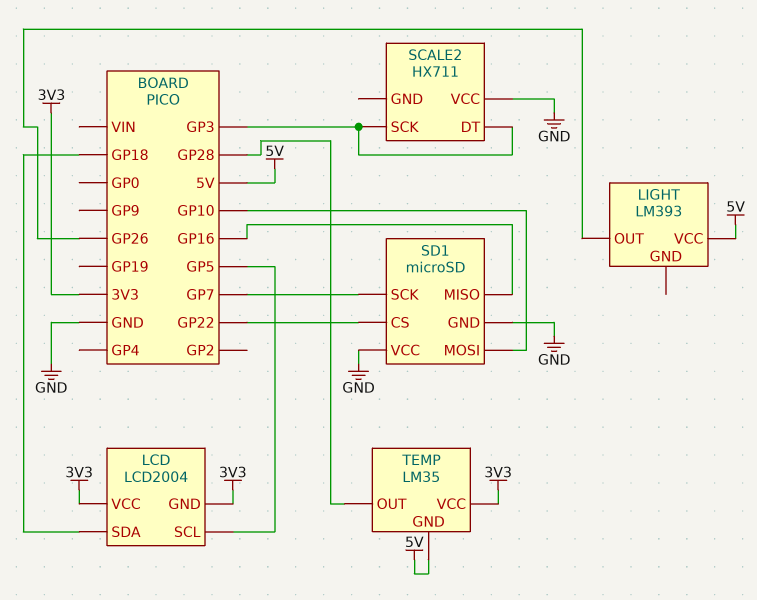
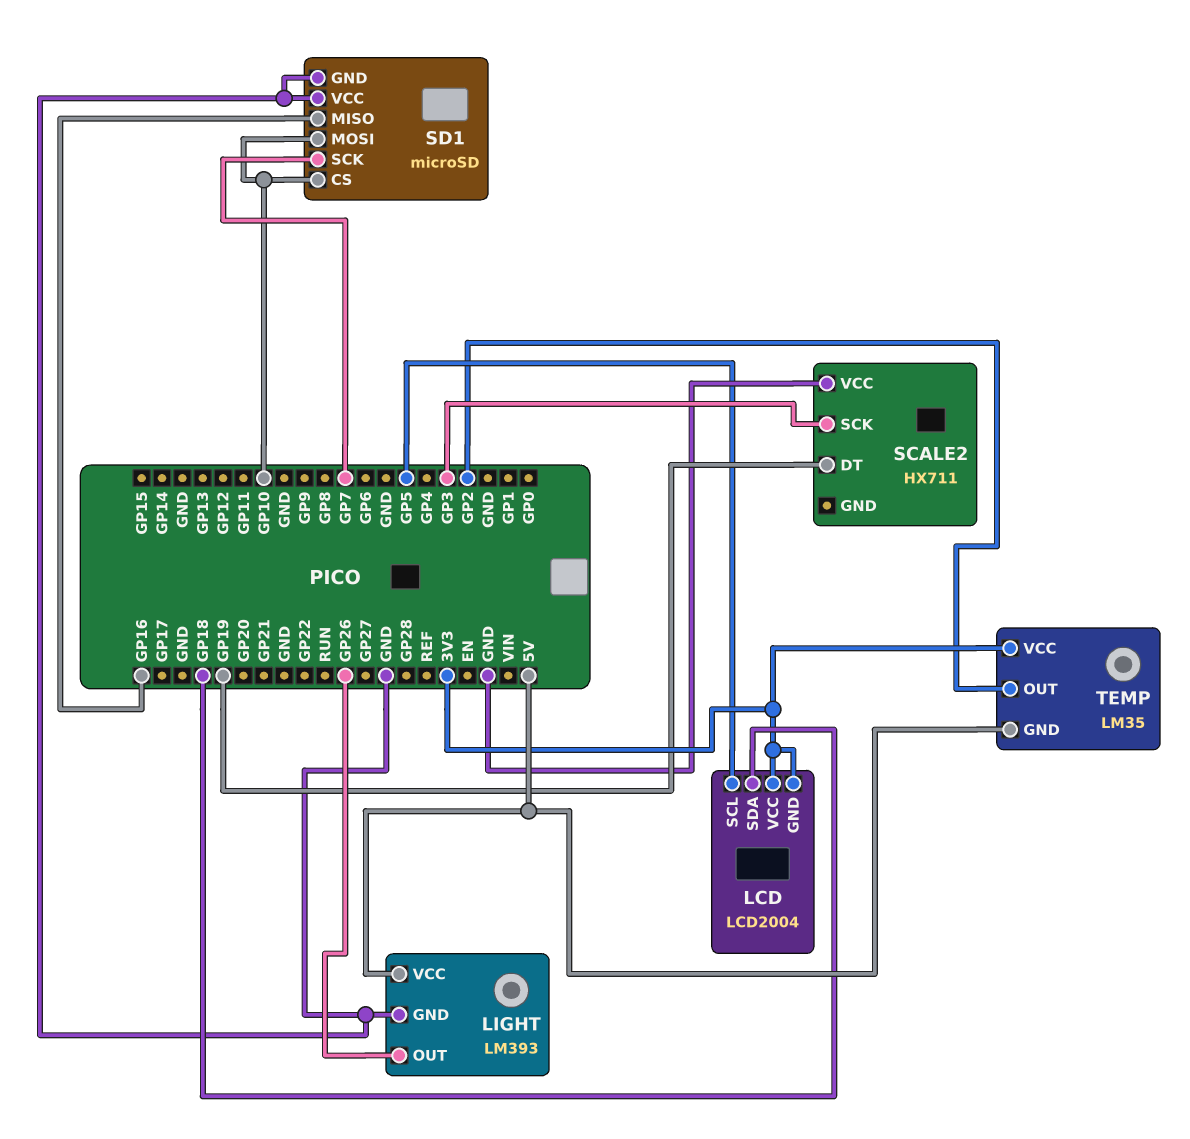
LIGHT pin GND: none -> GND
SCALE2 pin DT: GP3 -> GP19
SD1 pin CS: GP22 -> GP10
TEMP pin OUT: GP28 -> GP2

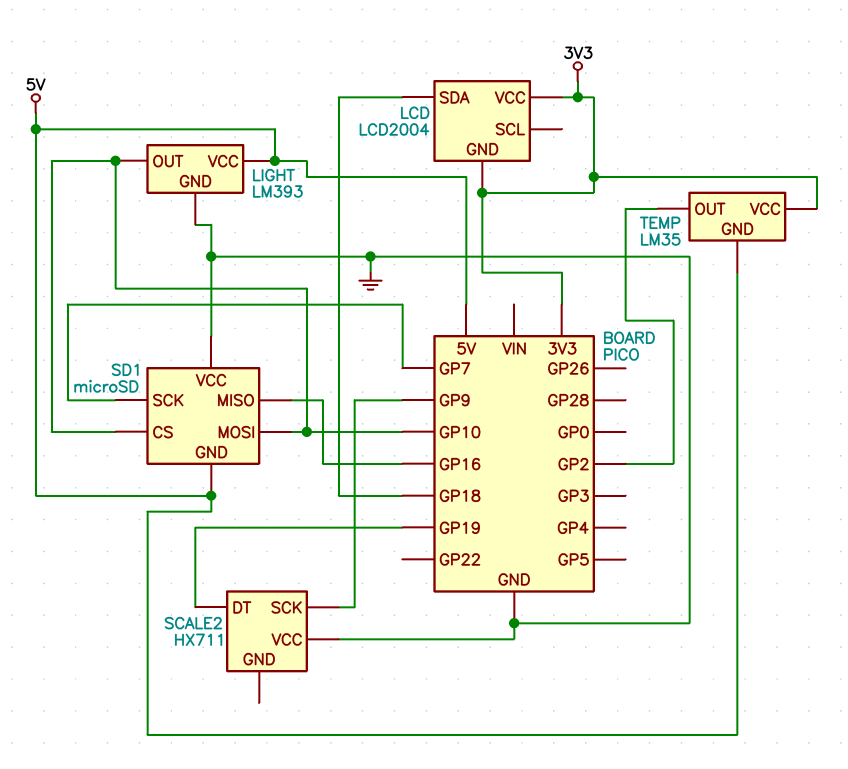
LCD pin SCL: GP5 -> none
LIGHT pin OUT: GP26 -> GP10
SCALE2 pin SCK: GP3 -> GP9
SD1 pin GND: GND -> 5V

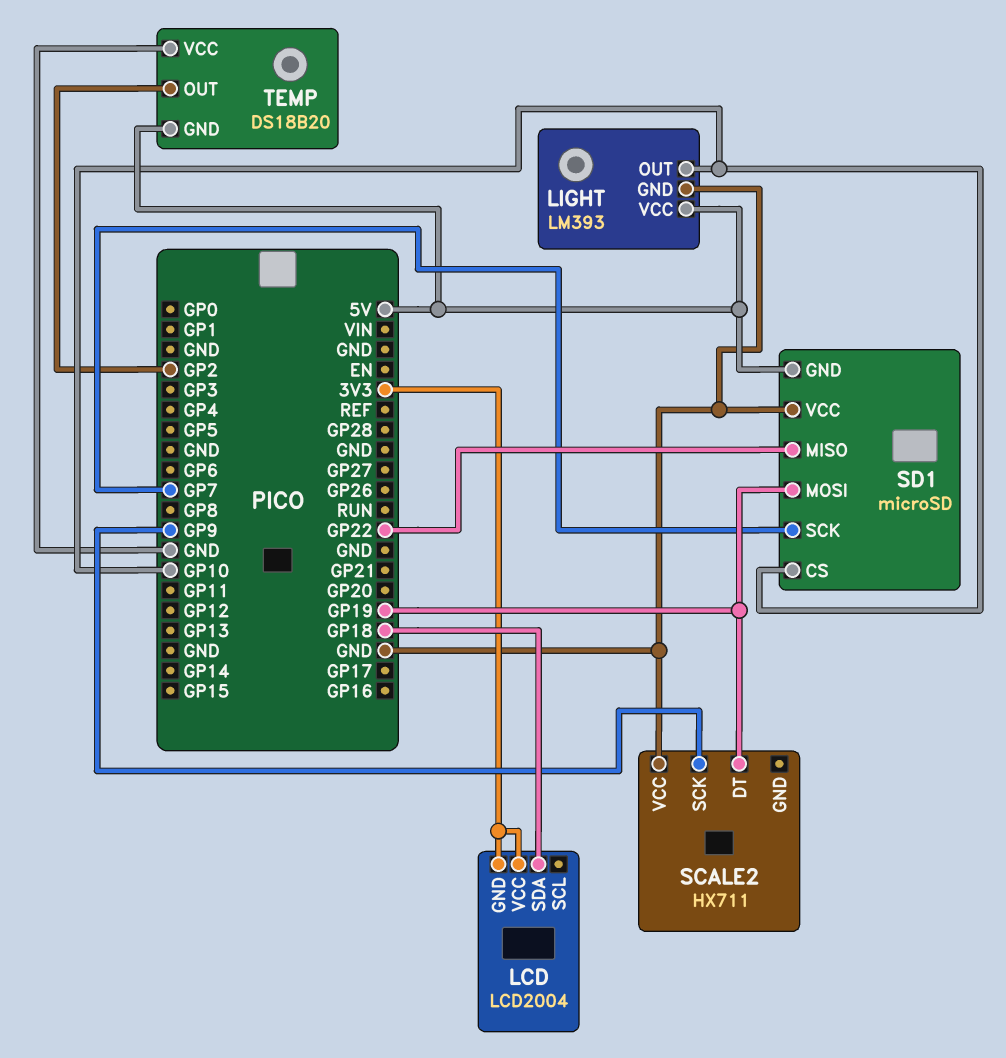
SD1 pin MISO: GP16 -> GP22
SD1 pin MOSI: GP10 -> GP19
TEMP: LM35 -> DS18B20
TEMP pin VCC: 3V3 -> GND

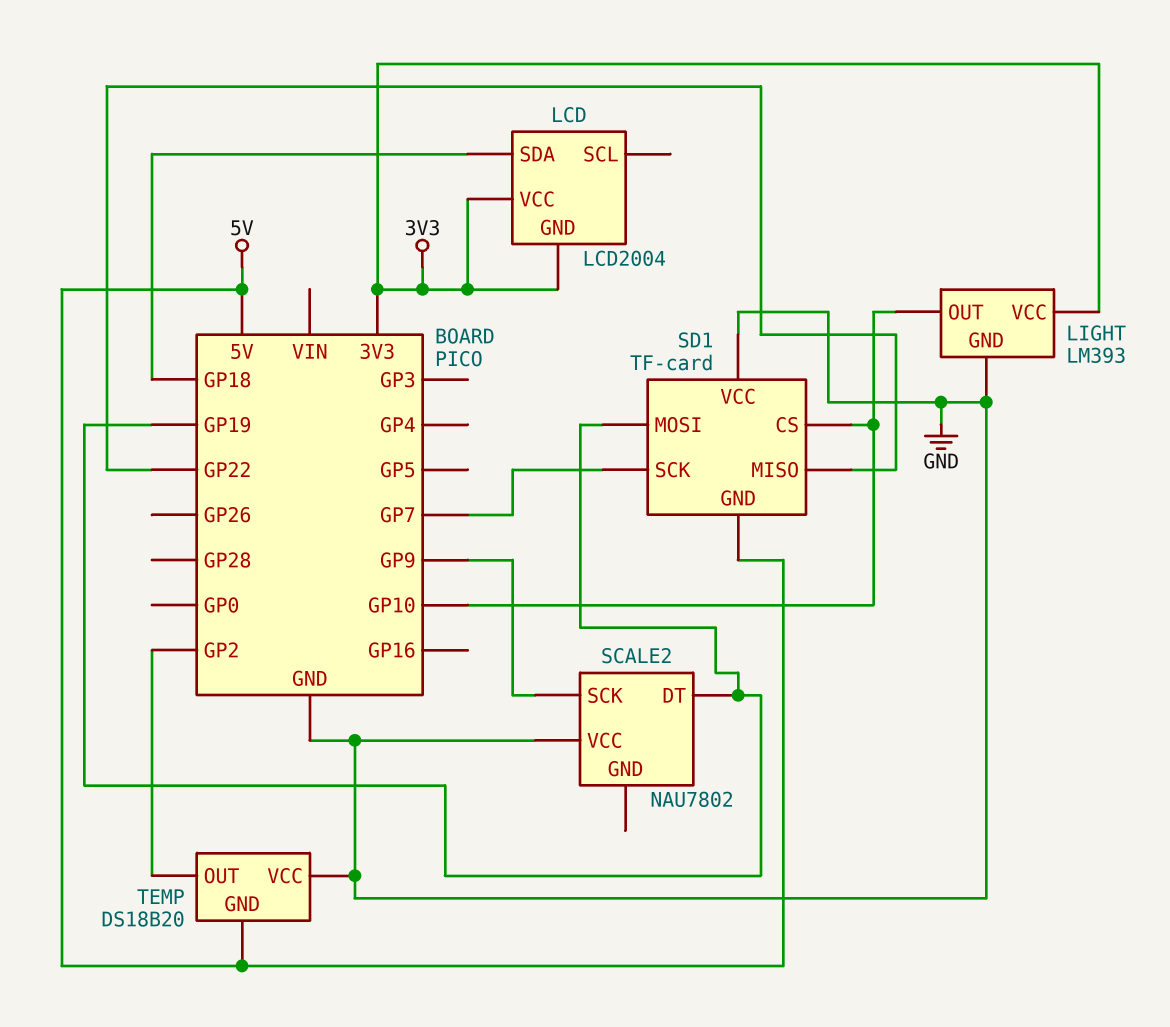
LIGHT pin VCC: 5V -> 3V3
SCALE2: HX711 -> NAU7802
SD1: microSD -> TF-card

